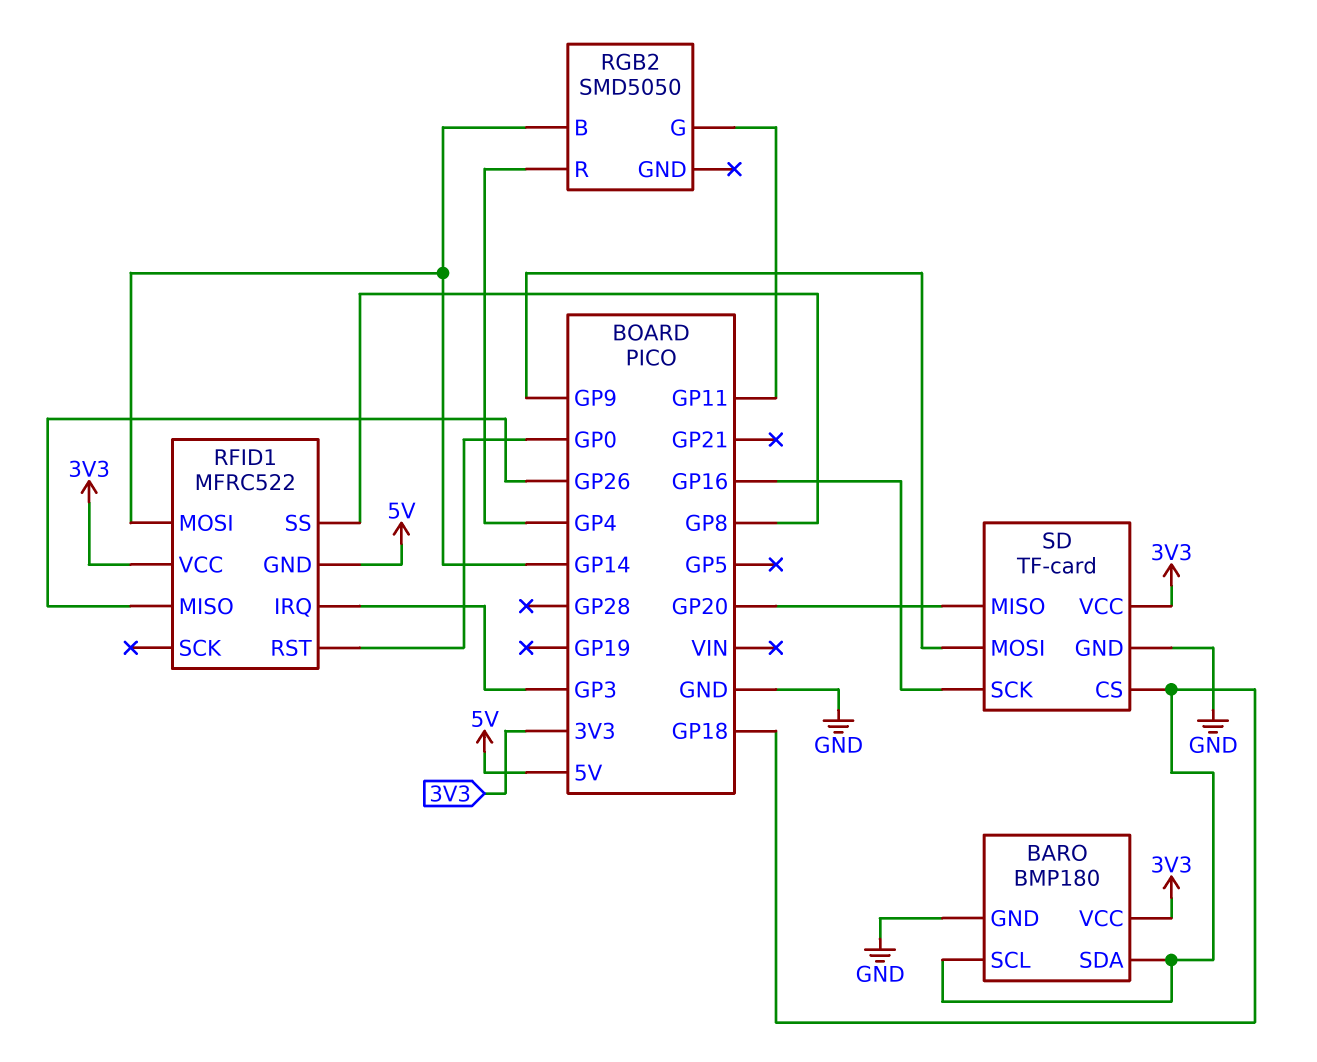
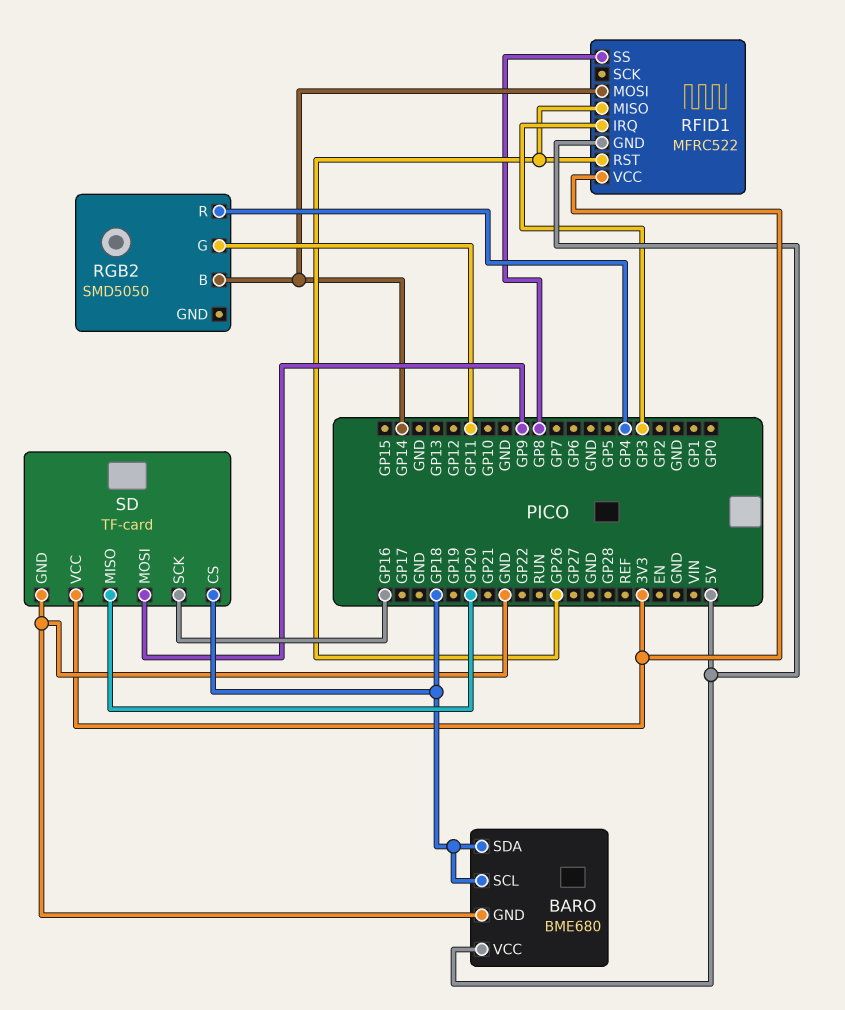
BARO: BMP180 -> BME680
BARO pin VCC: 3V3 -> 5V
RFID1 pin RST: GP0 -> GP26

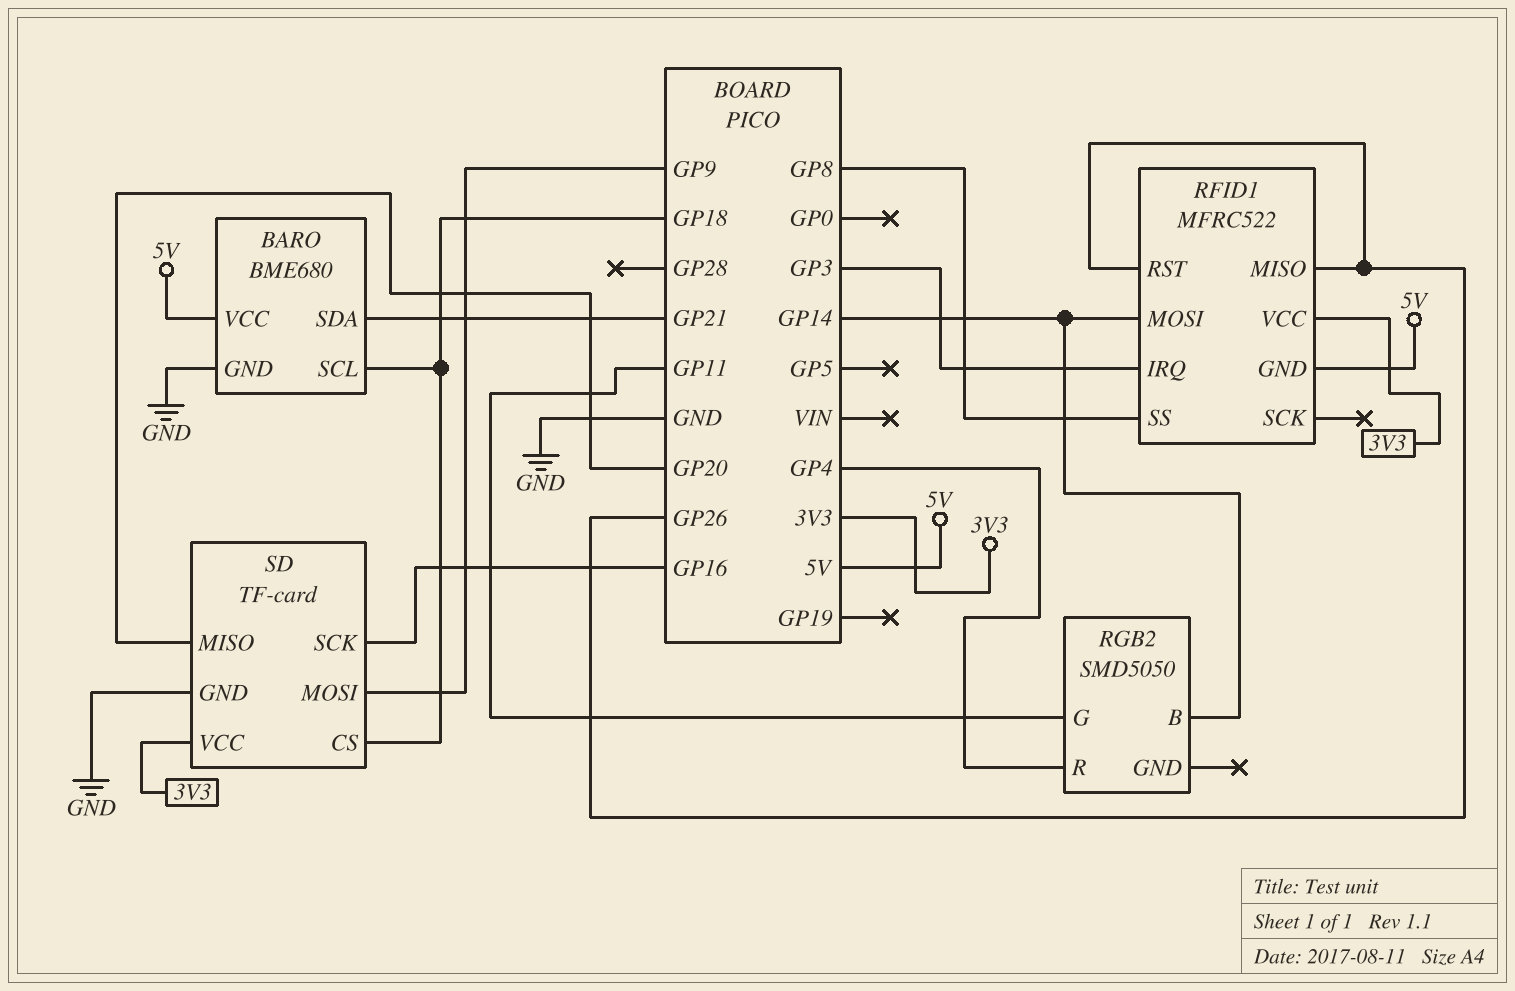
BARO pin SDA: GP18 -> GP21

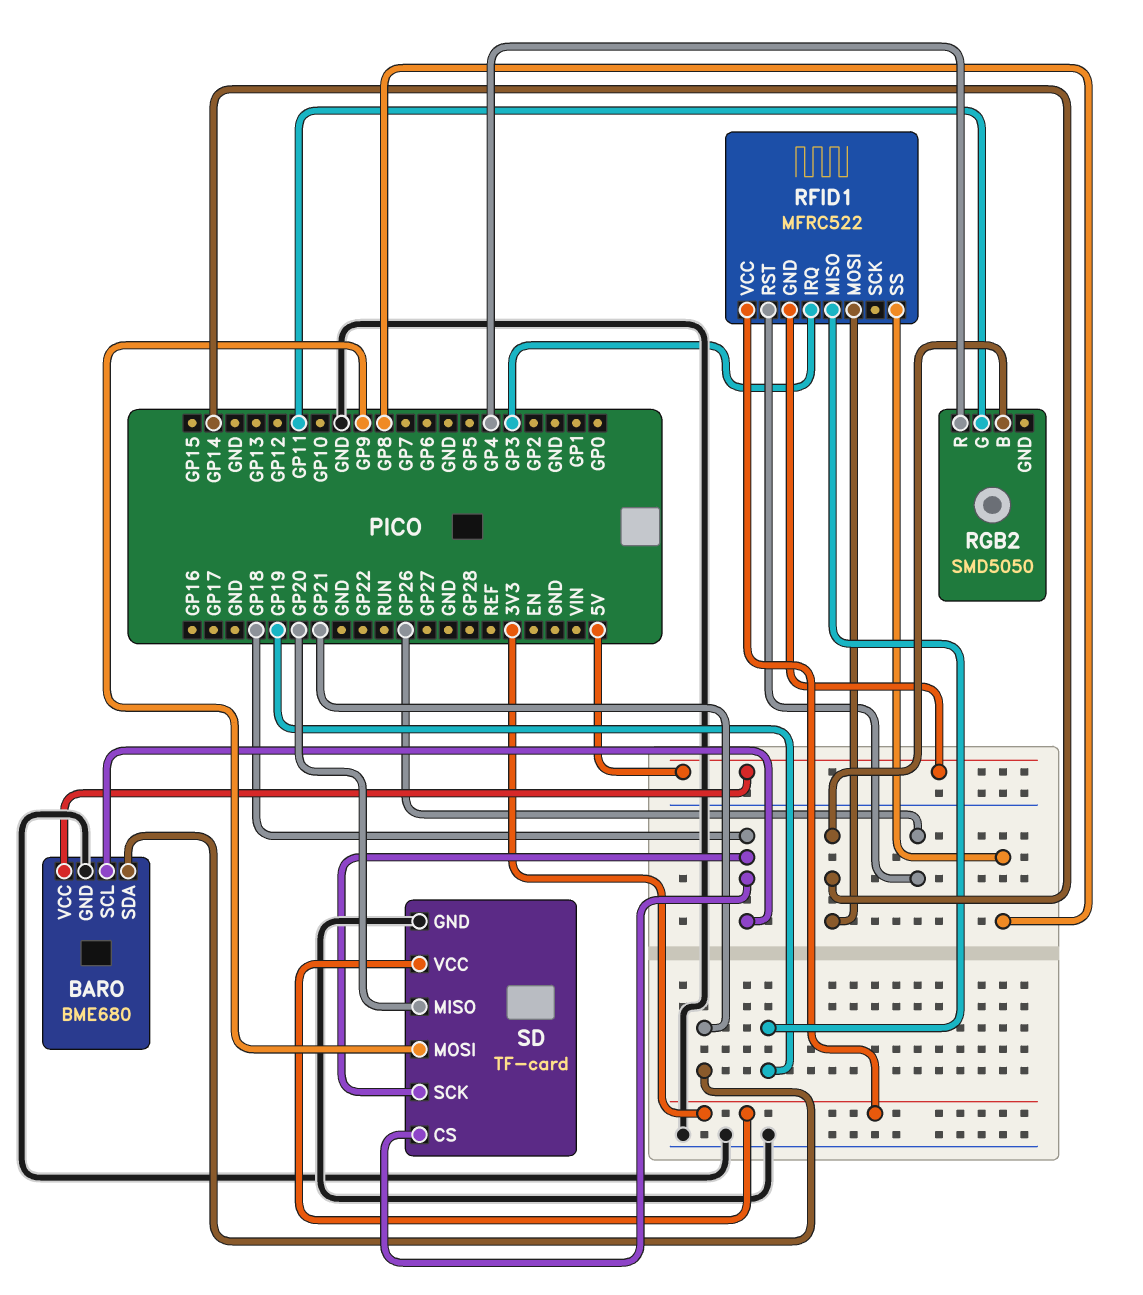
RFID1 pin MISO: GP26 -> GP19
SD pin SCK: GP16 -> GP18

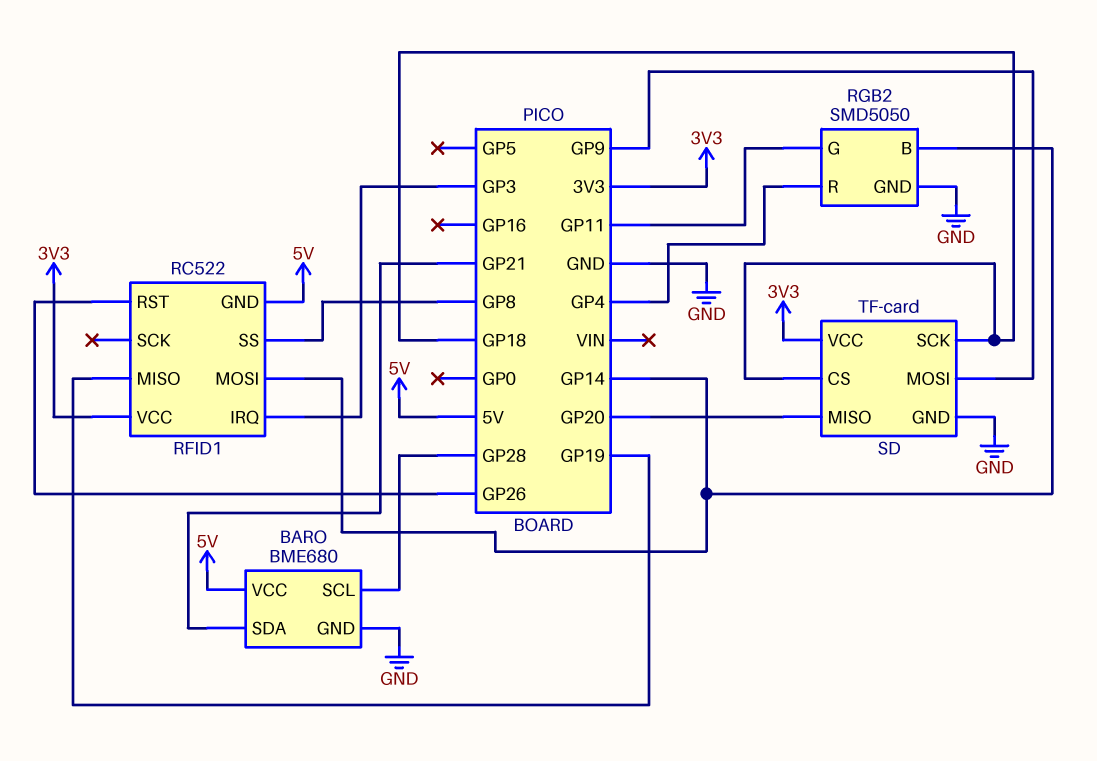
BARO pin SCL: GP18 -> GP28
RFID1: MFRC522 -> RC522
RGB2 pin GND: none -> GND

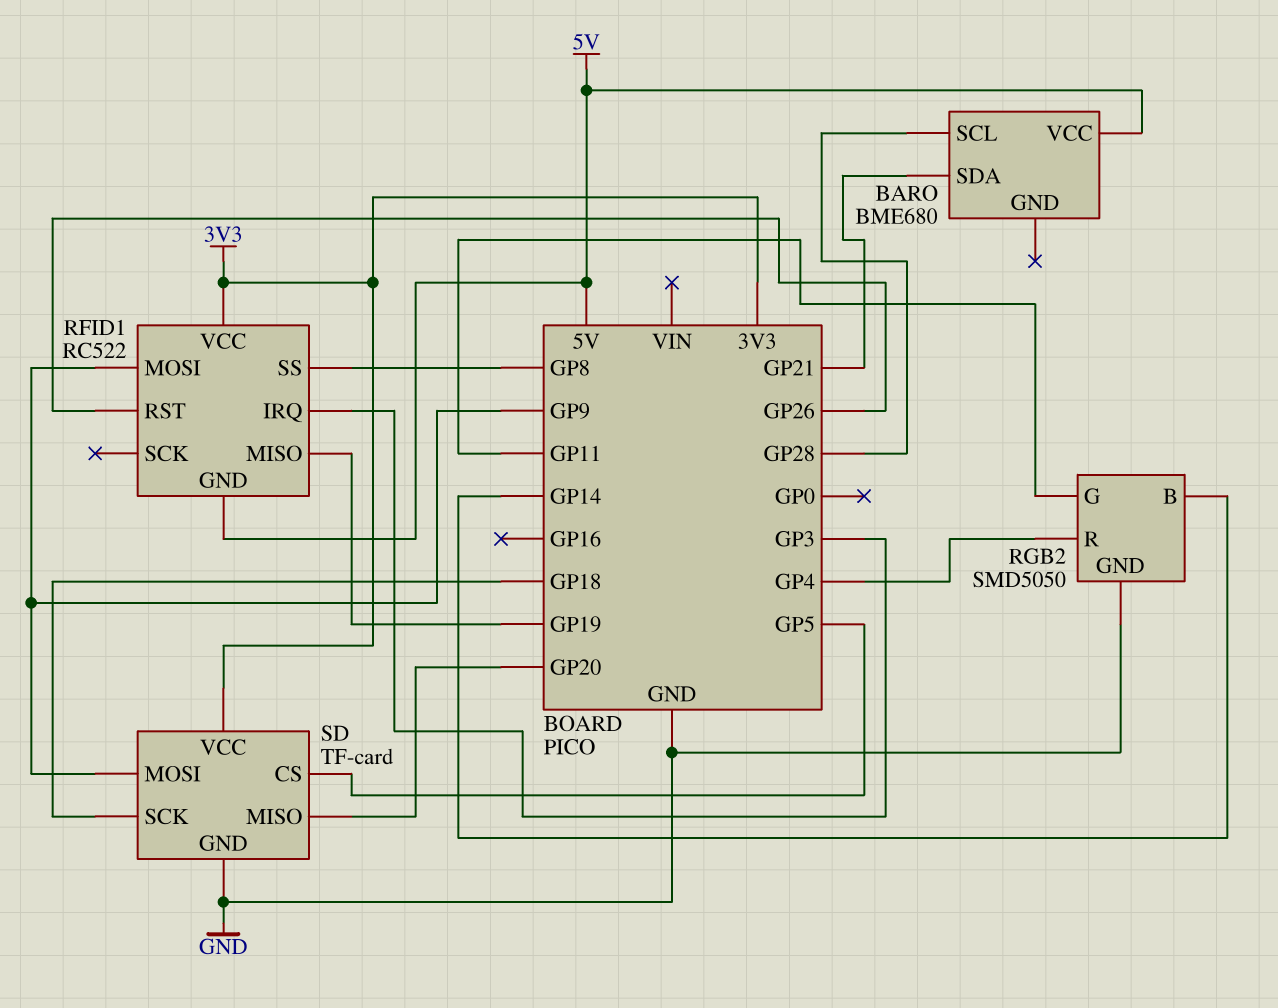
BARO pin GND: GND -> none
RFID1 pin MOSI: GP14 -> GP9
SD pin CS: GP18 -> GP5

